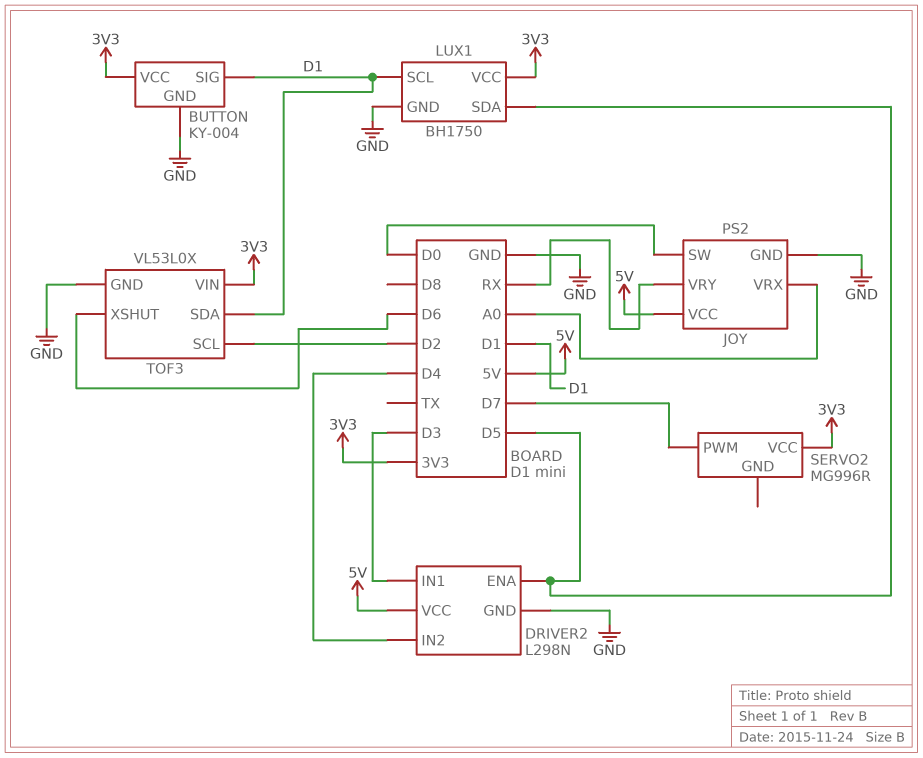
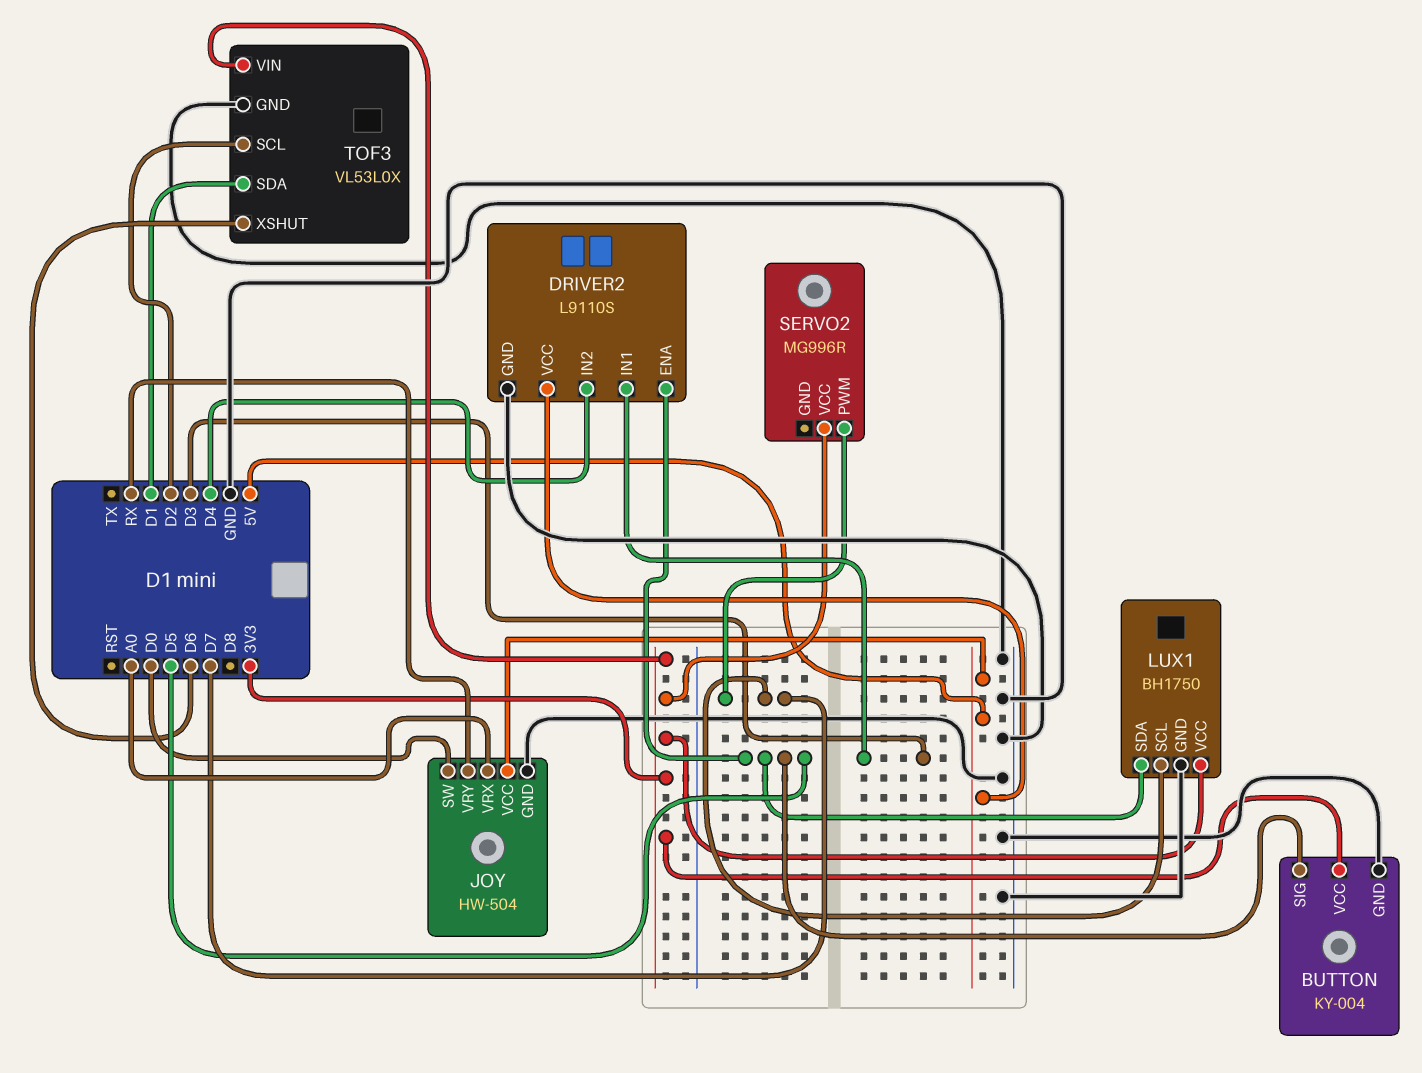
BUTTON pin SIG: D1 -> D5
DRIVER2: L298N -> L9110S
JOY: PS2 -> HW-504
LUX1 pin SCL: D1 -> D7

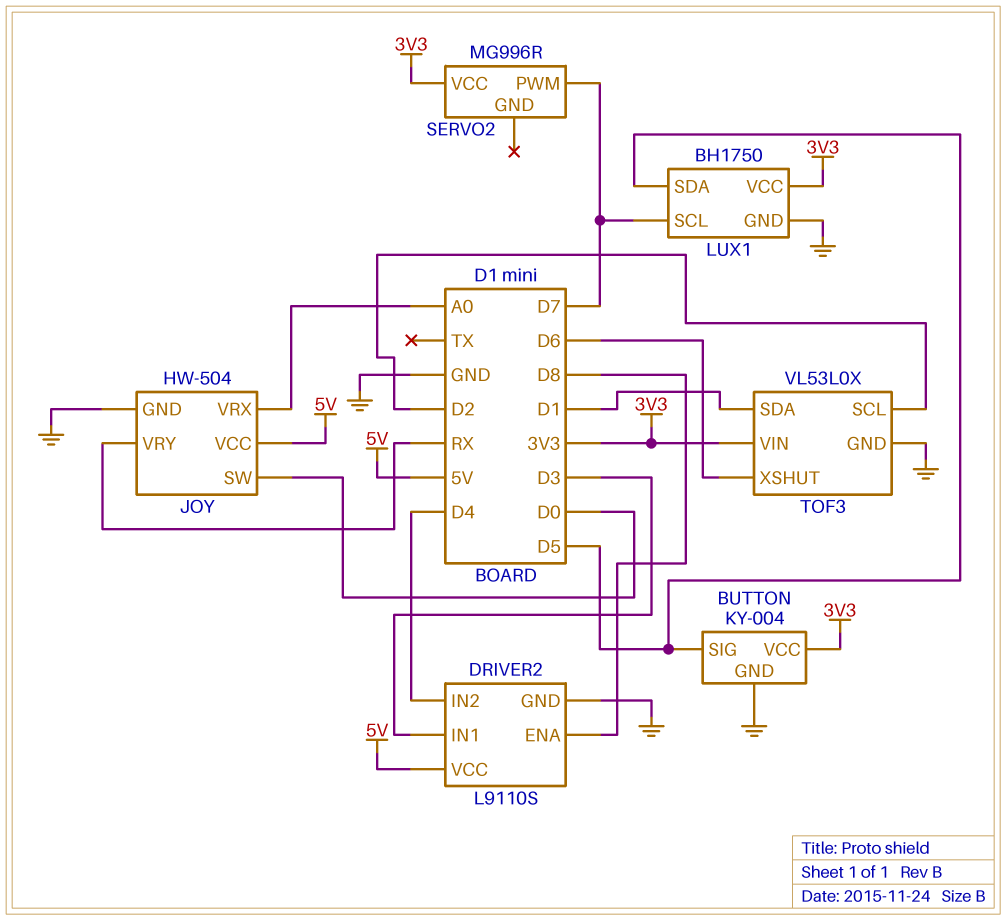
DRIVER2 pin ENA: D5 -> D8

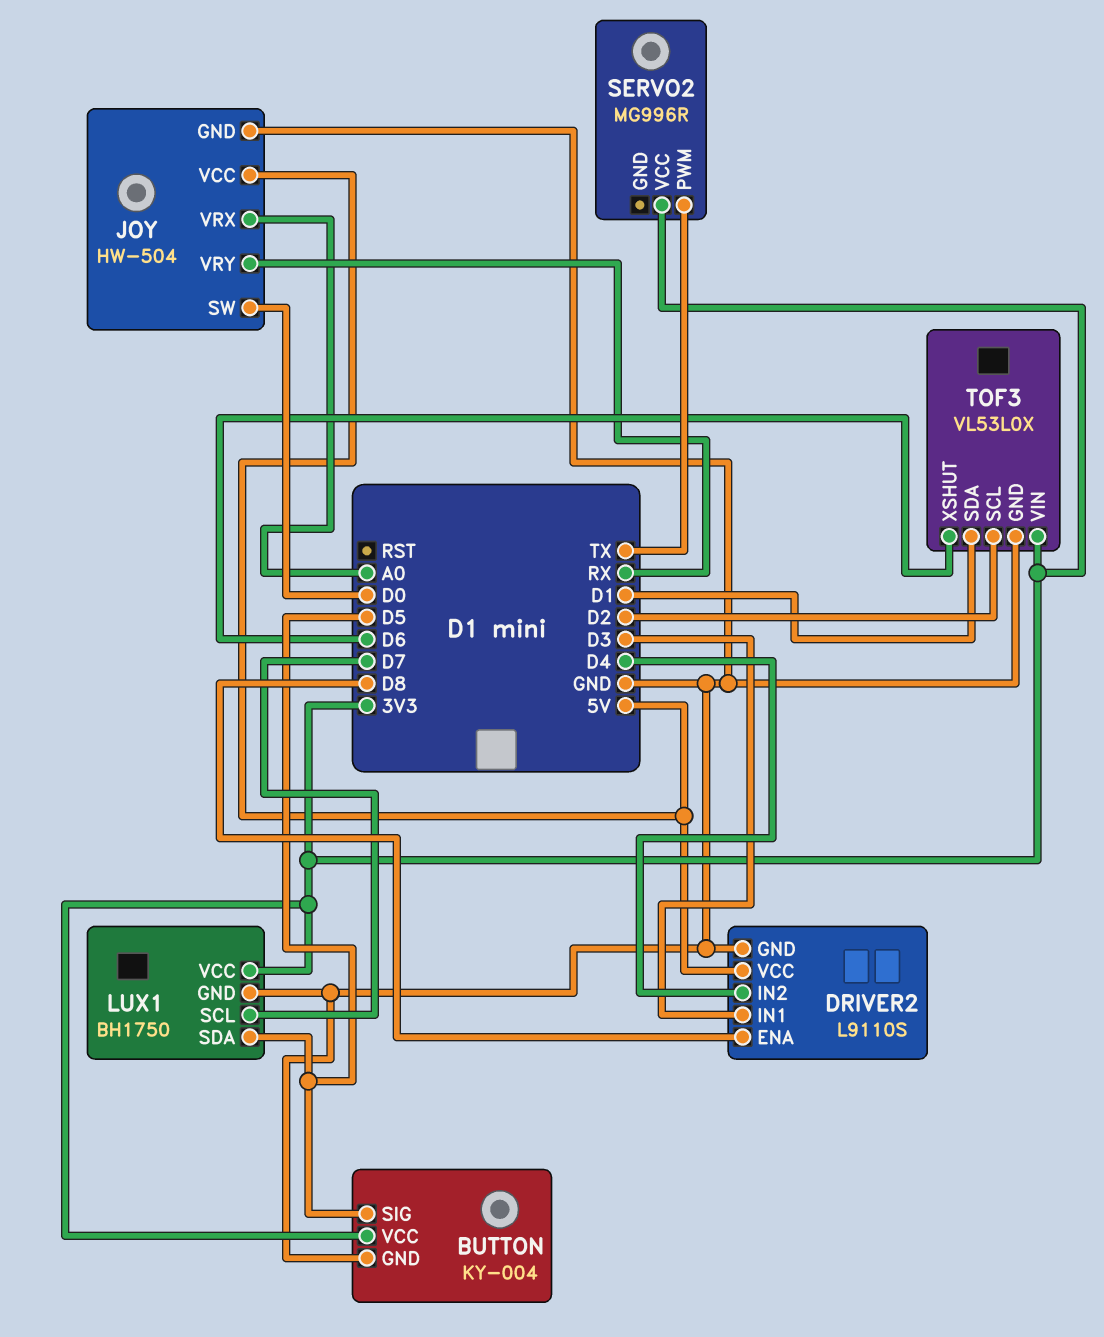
SERVO2 pin PWM: D7 -> TX

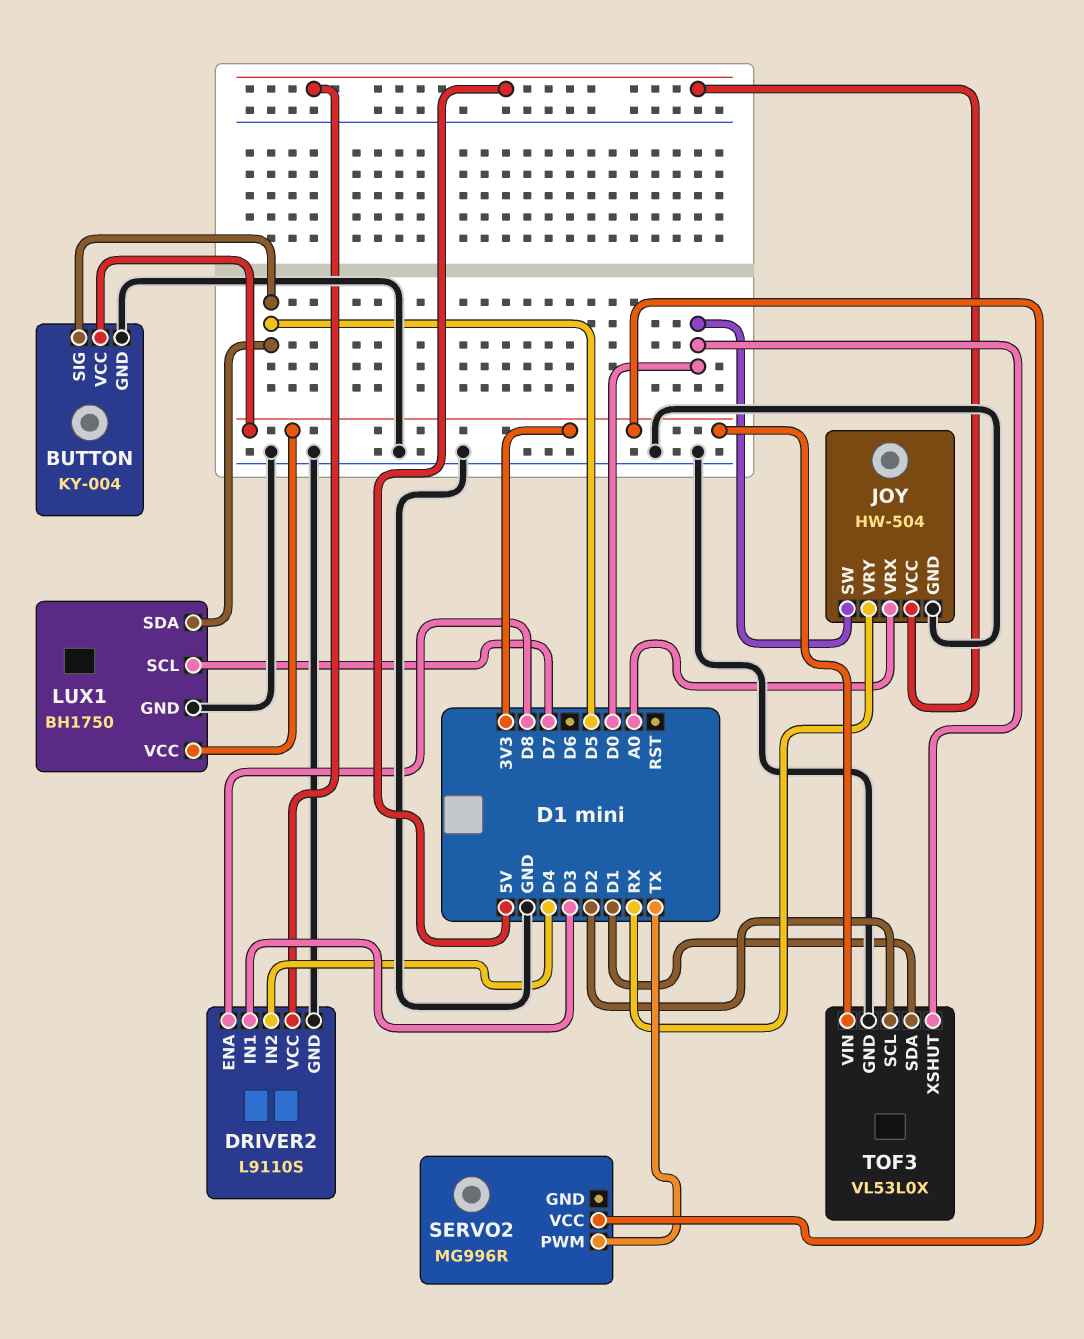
TOF3 pin XSHUT: D6 -> D0

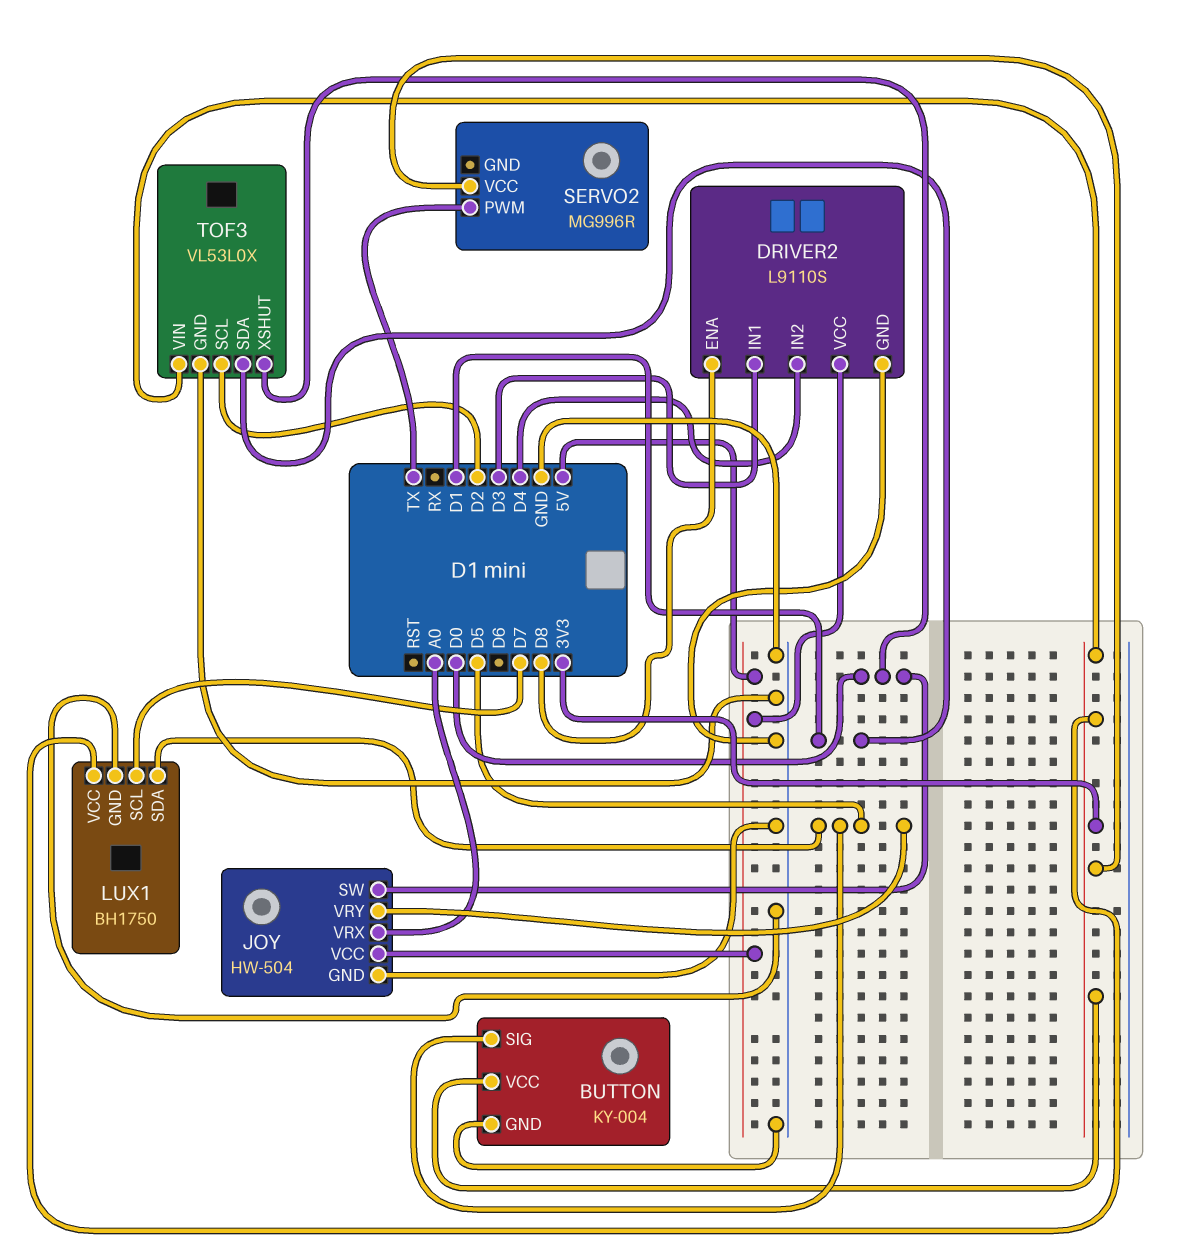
JOY pin VRY: RX -> D5

